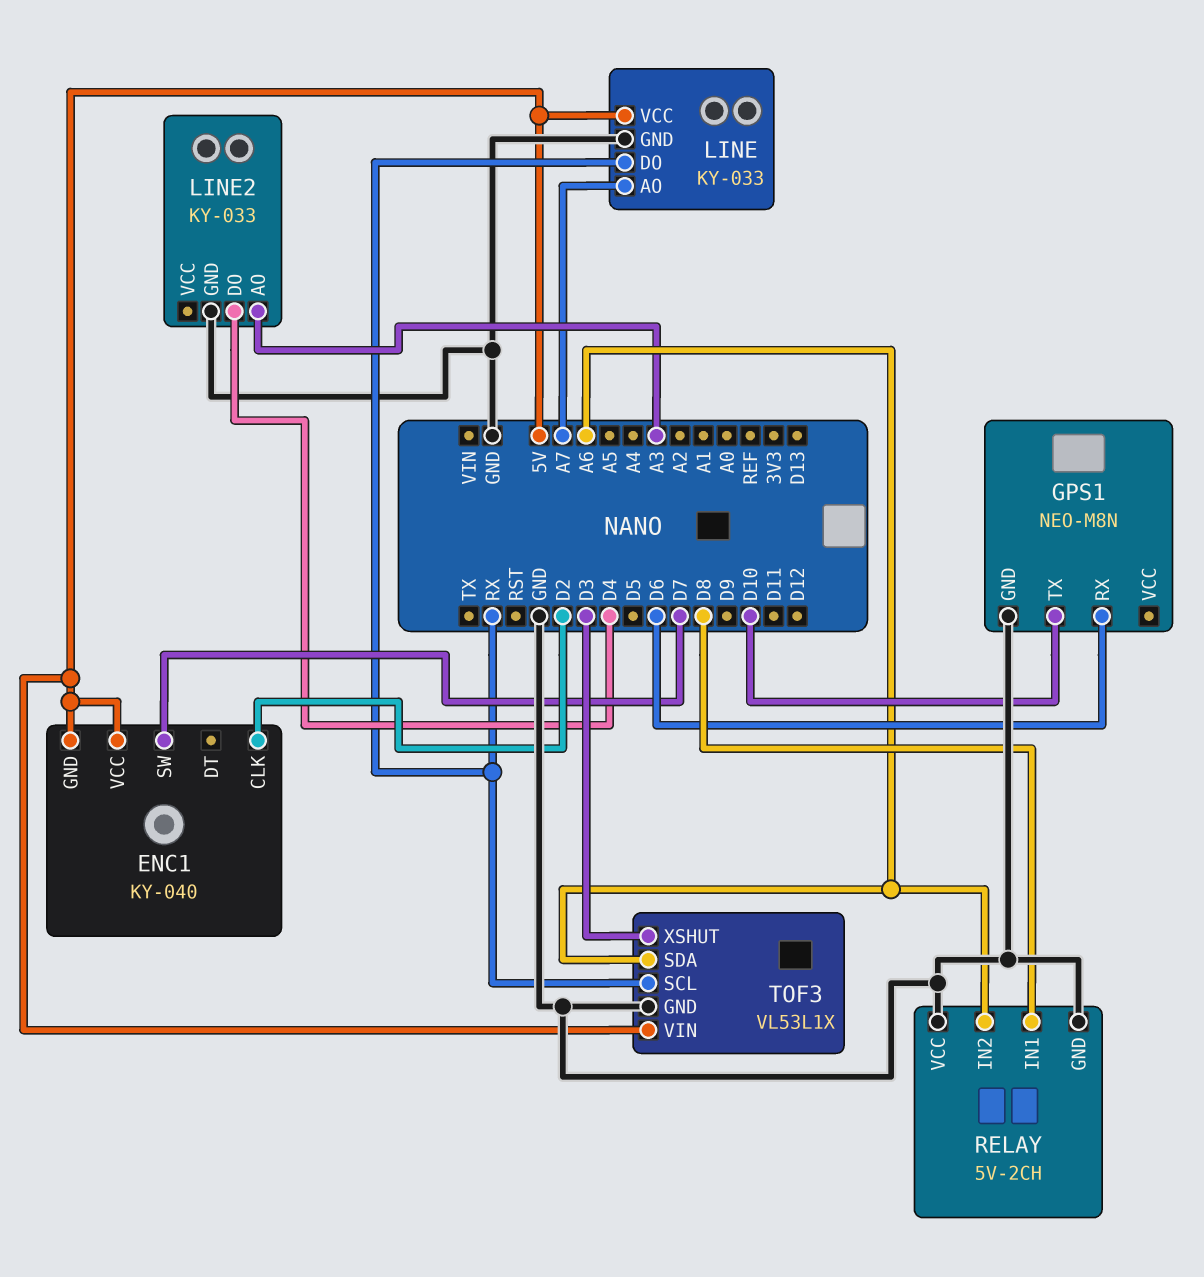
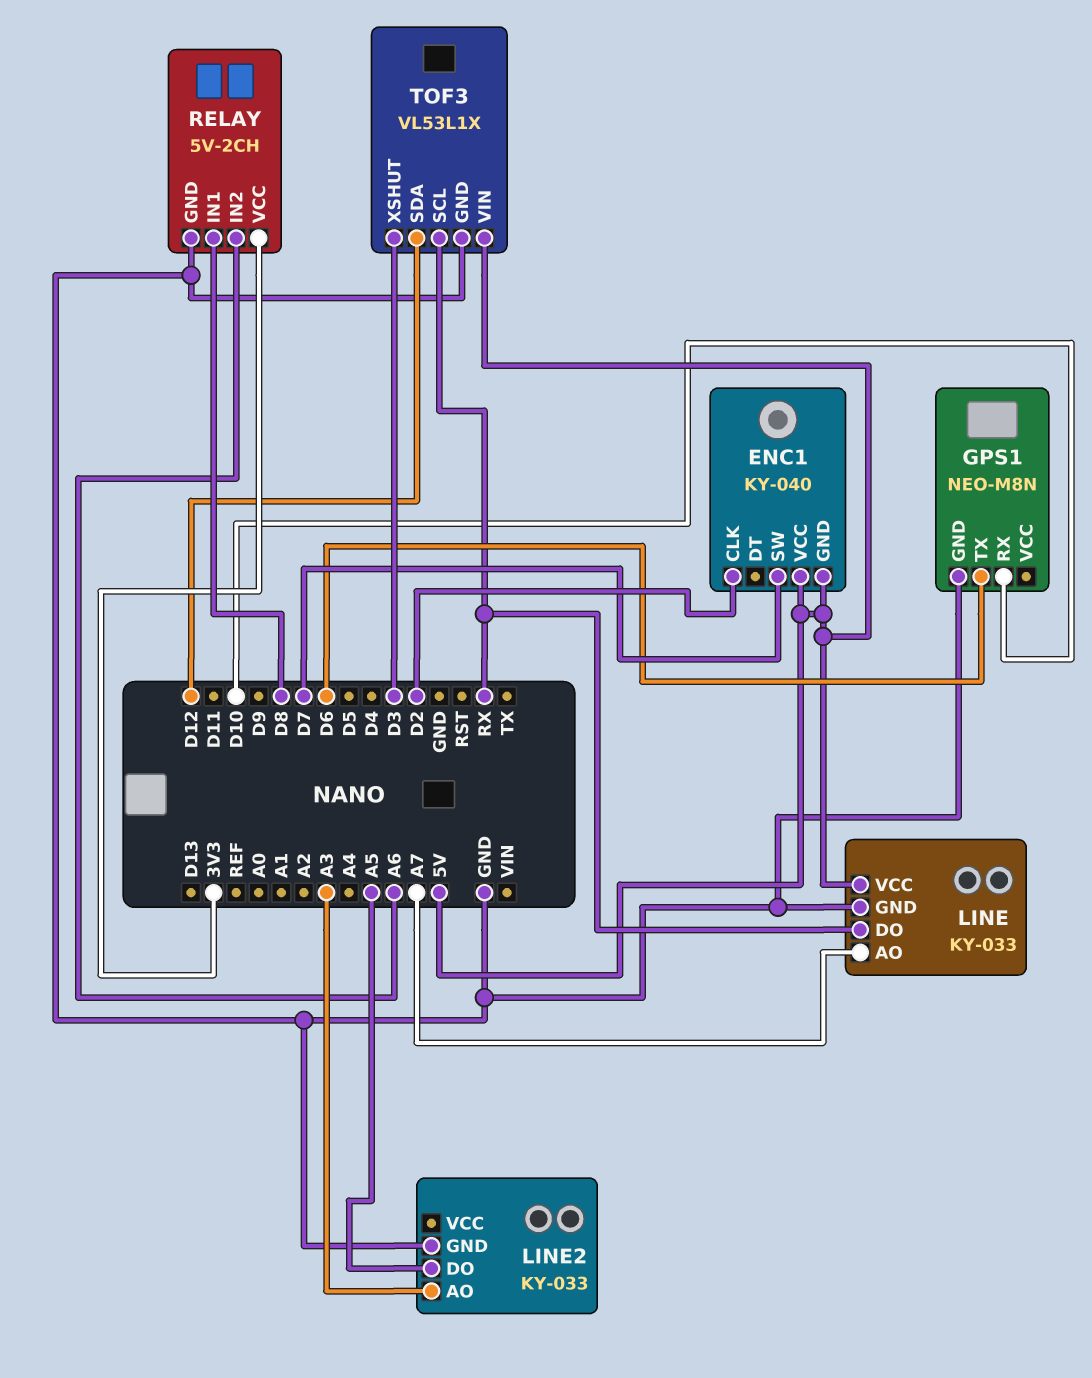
GPS1 pin RX: D6 -> D10
GPS1 pin TX: D10 -> D6
LINE2 pin DO: D4 -> A5
RELAY pin VCC: GND -> 3V3
TOF3 pin SDA: A6 -> D12

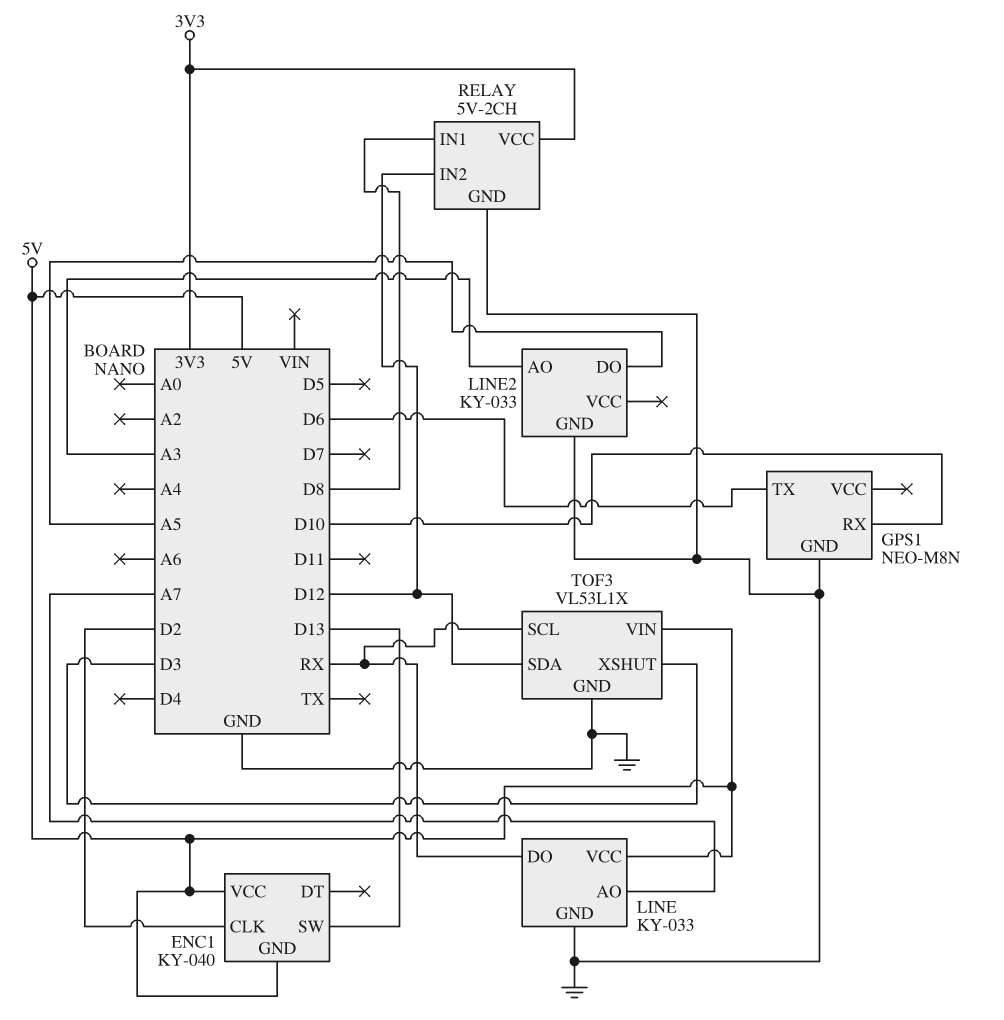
ENC1 pin SW: D7 -> D13
RELAY pin IN2: A6 -> D12

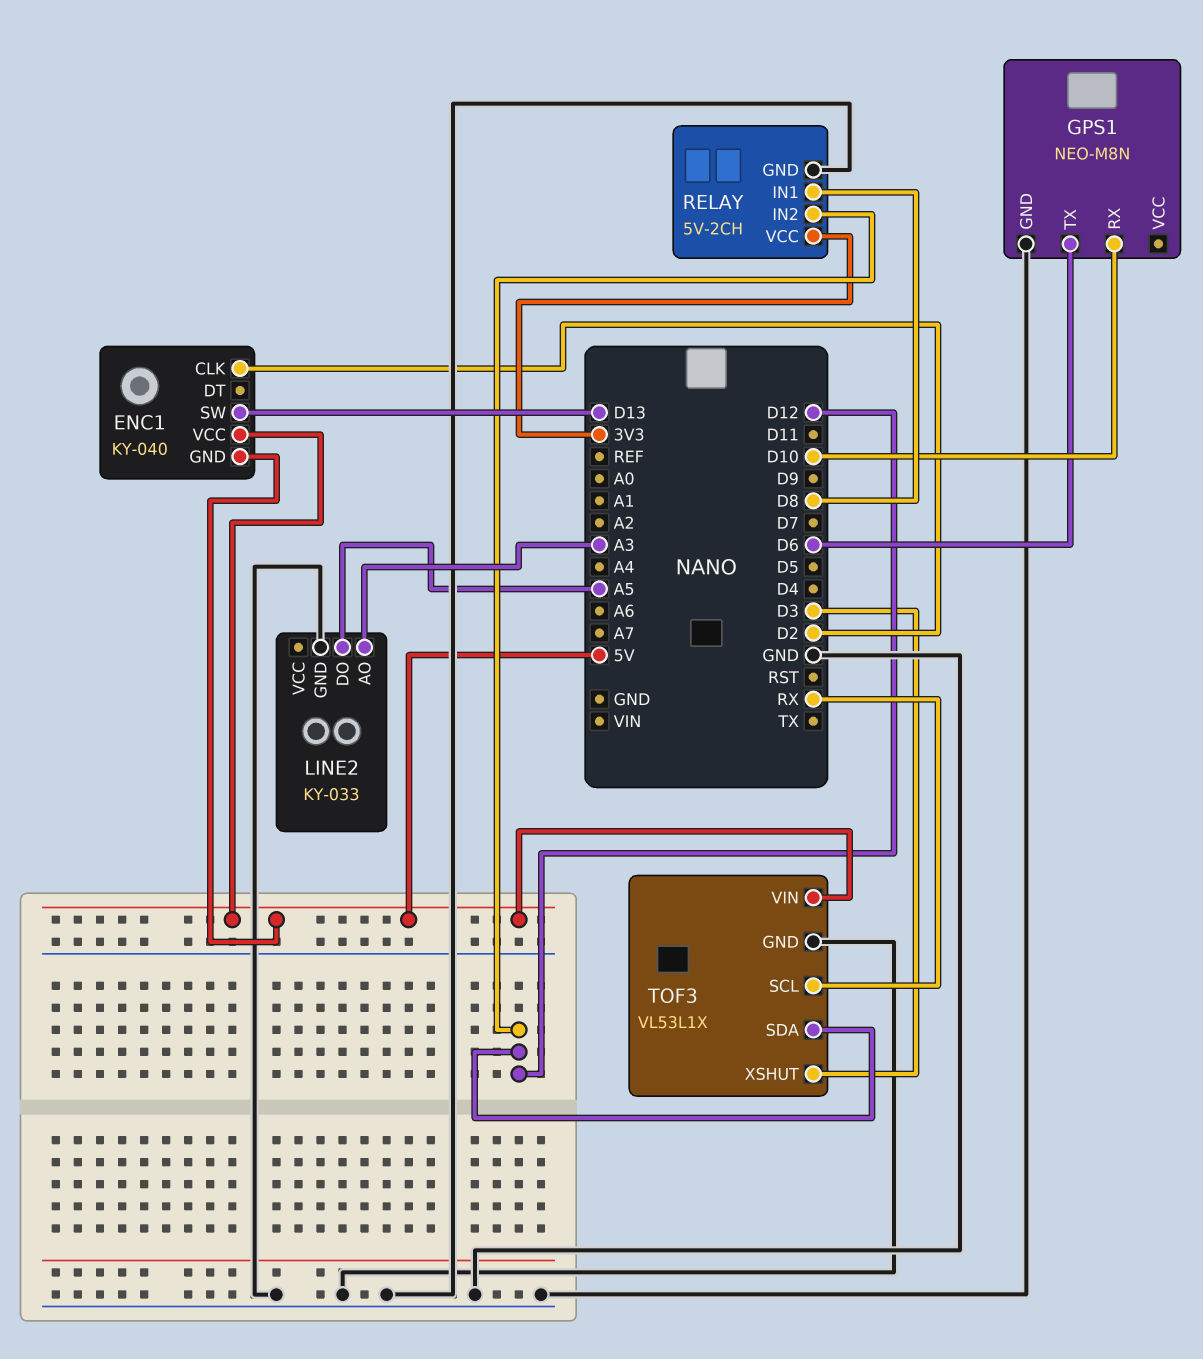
LINE: KY-033 -> none
LINE pin AO: A7 -> none
LINE pin DO: RX -> none
LINE pin GND: GND -> none
LINE pin VCC: 5V -> none

